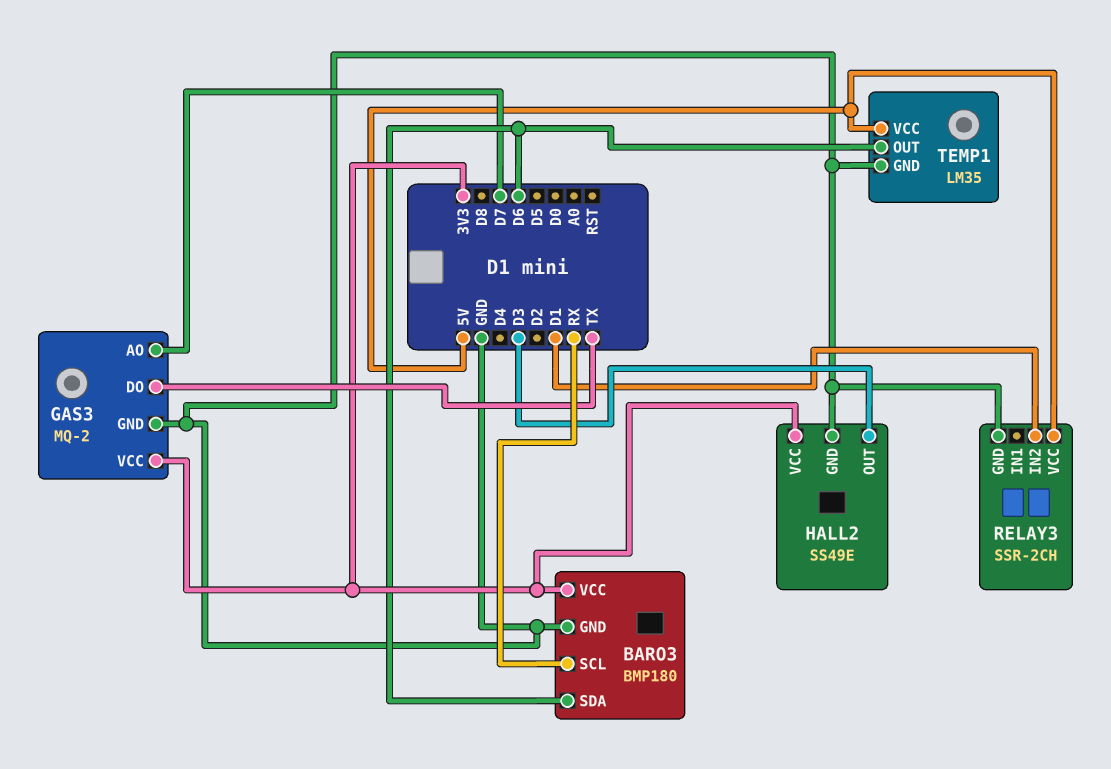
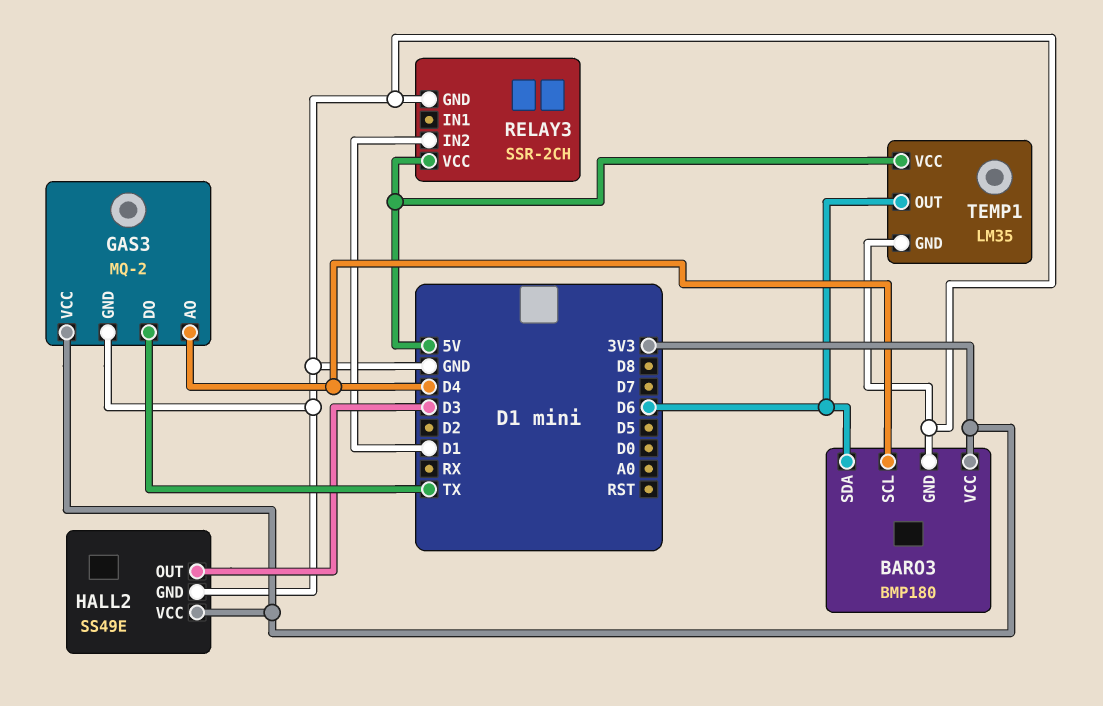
BARO3 pin SCL: RX -> D4
GAS3 pin AO: D7 -> D4

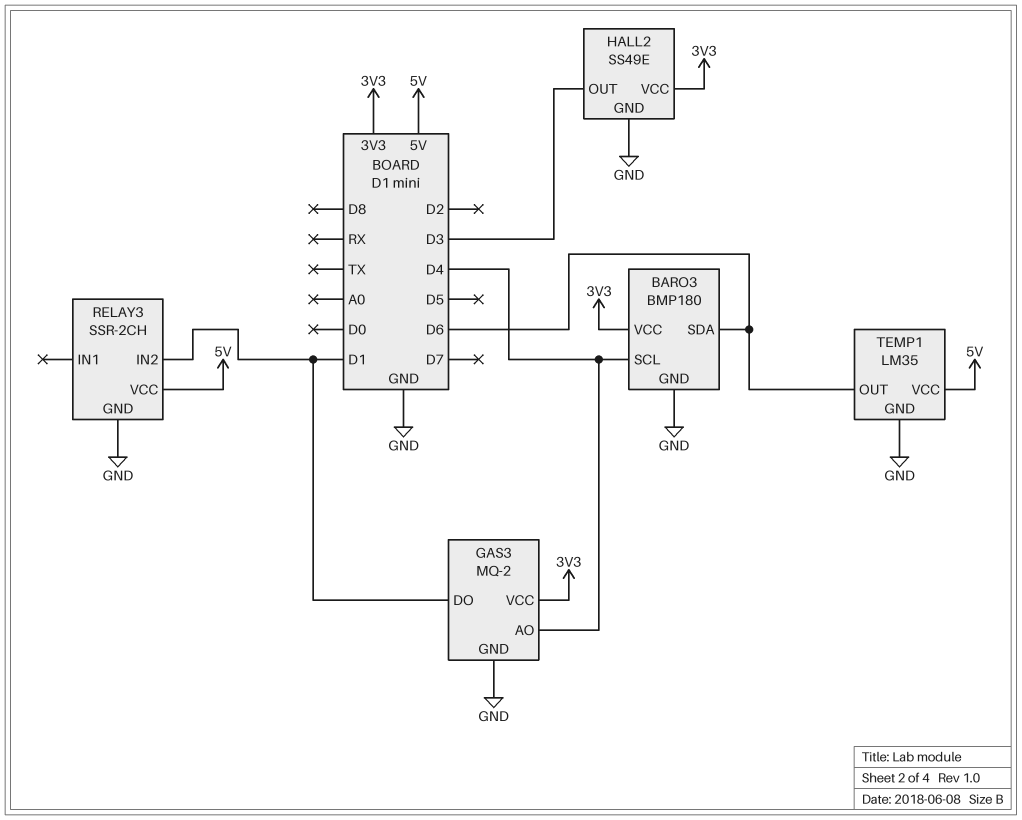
GAS3 pin DO: TX -> D1

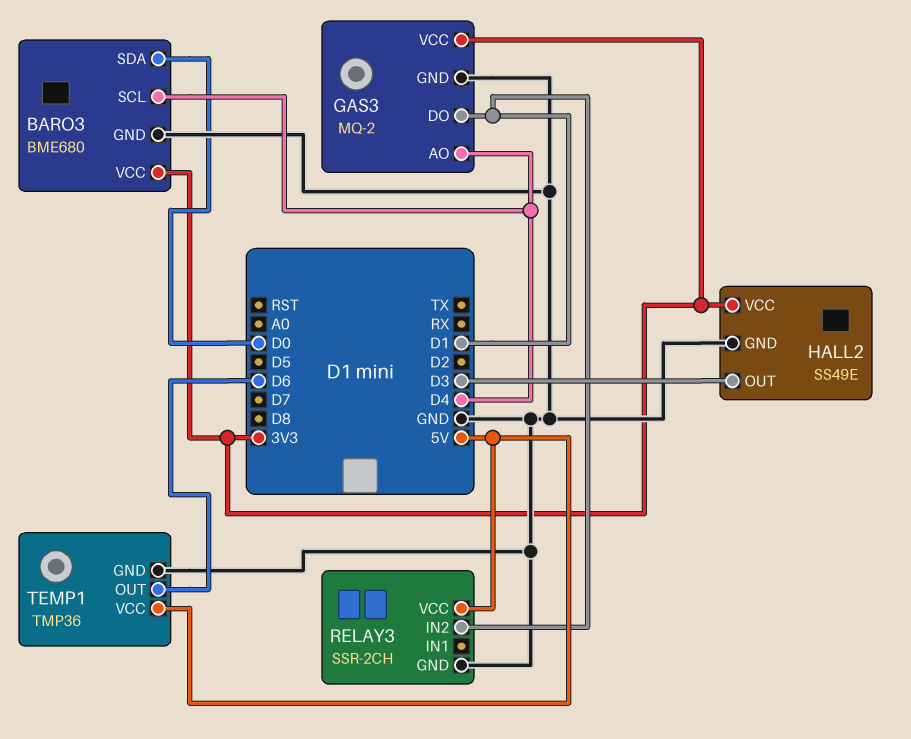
BARO3: BMP180 -> BME680
BARO3 pin SDA: D6 -> D0
TEMP1: LM35 -> TMP36

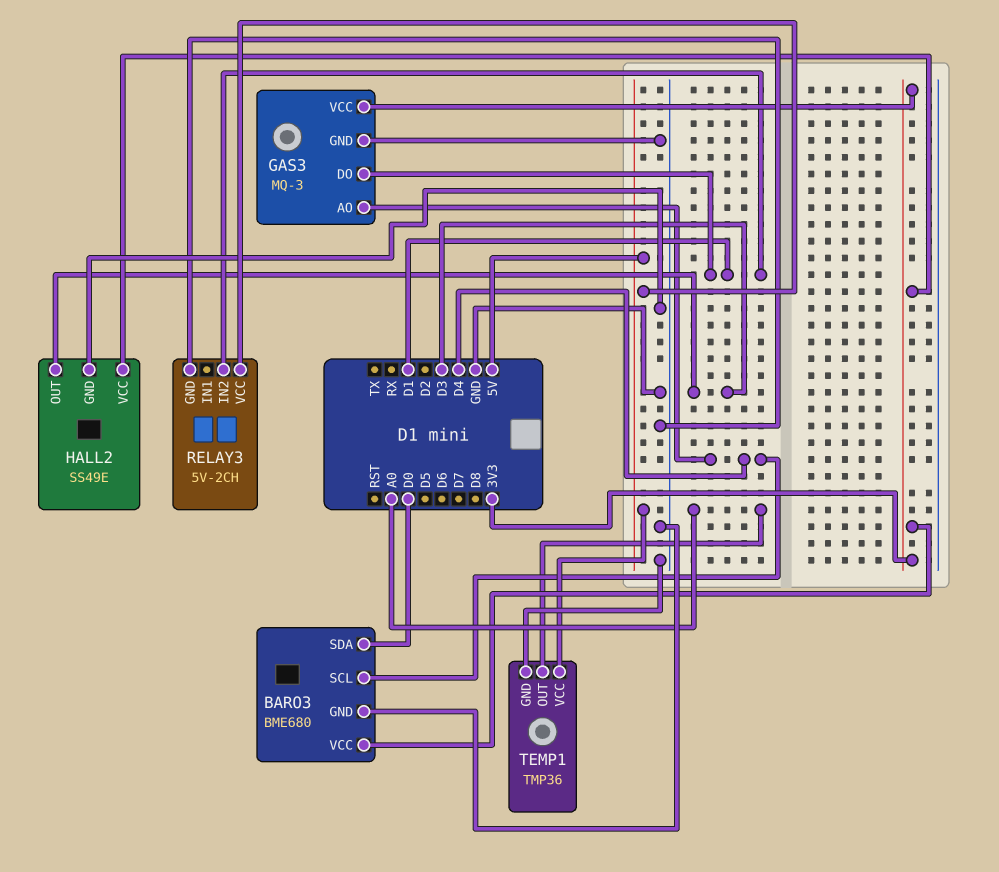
GAS3: MQ-2 -> MQ-3
RELAY3: SSR-2CH -> 5V-2CH
TEMP1 pin OUT: D6 -> A0

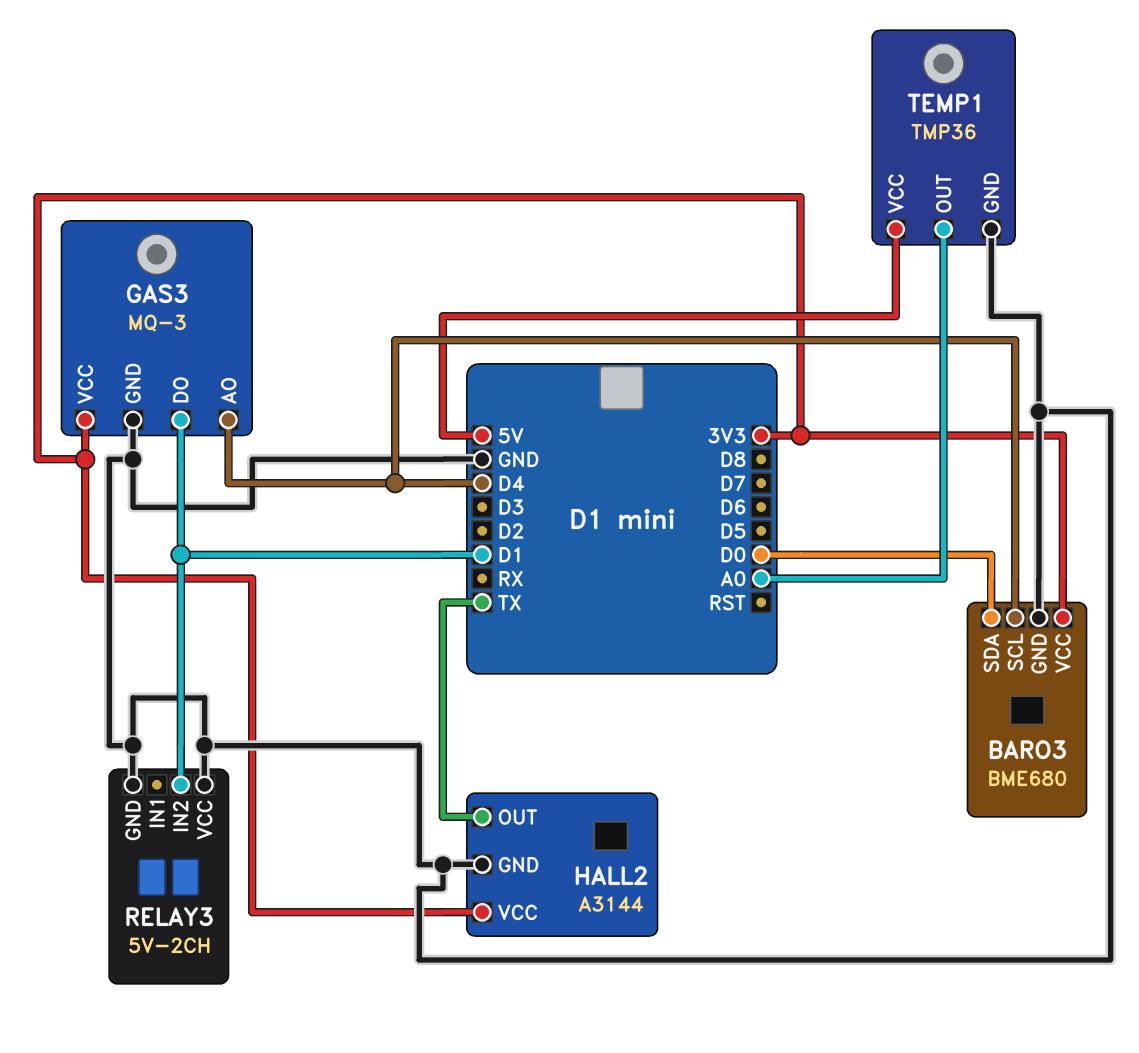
HALL2: SS49E -> A3144
HALL2 pin OUT: D3 -> TX
RELAY3 pin VCC: 5V -> GND

